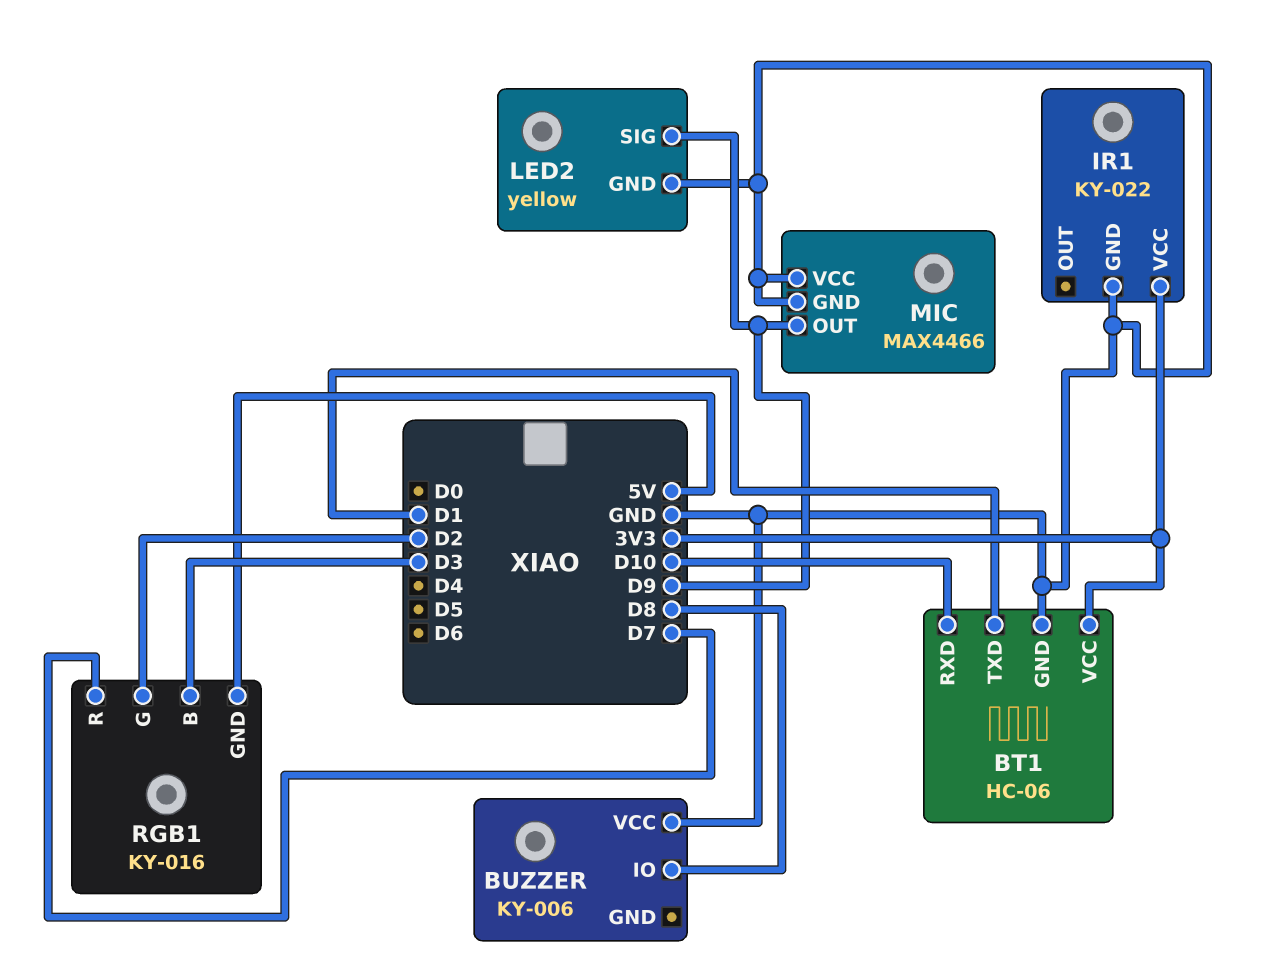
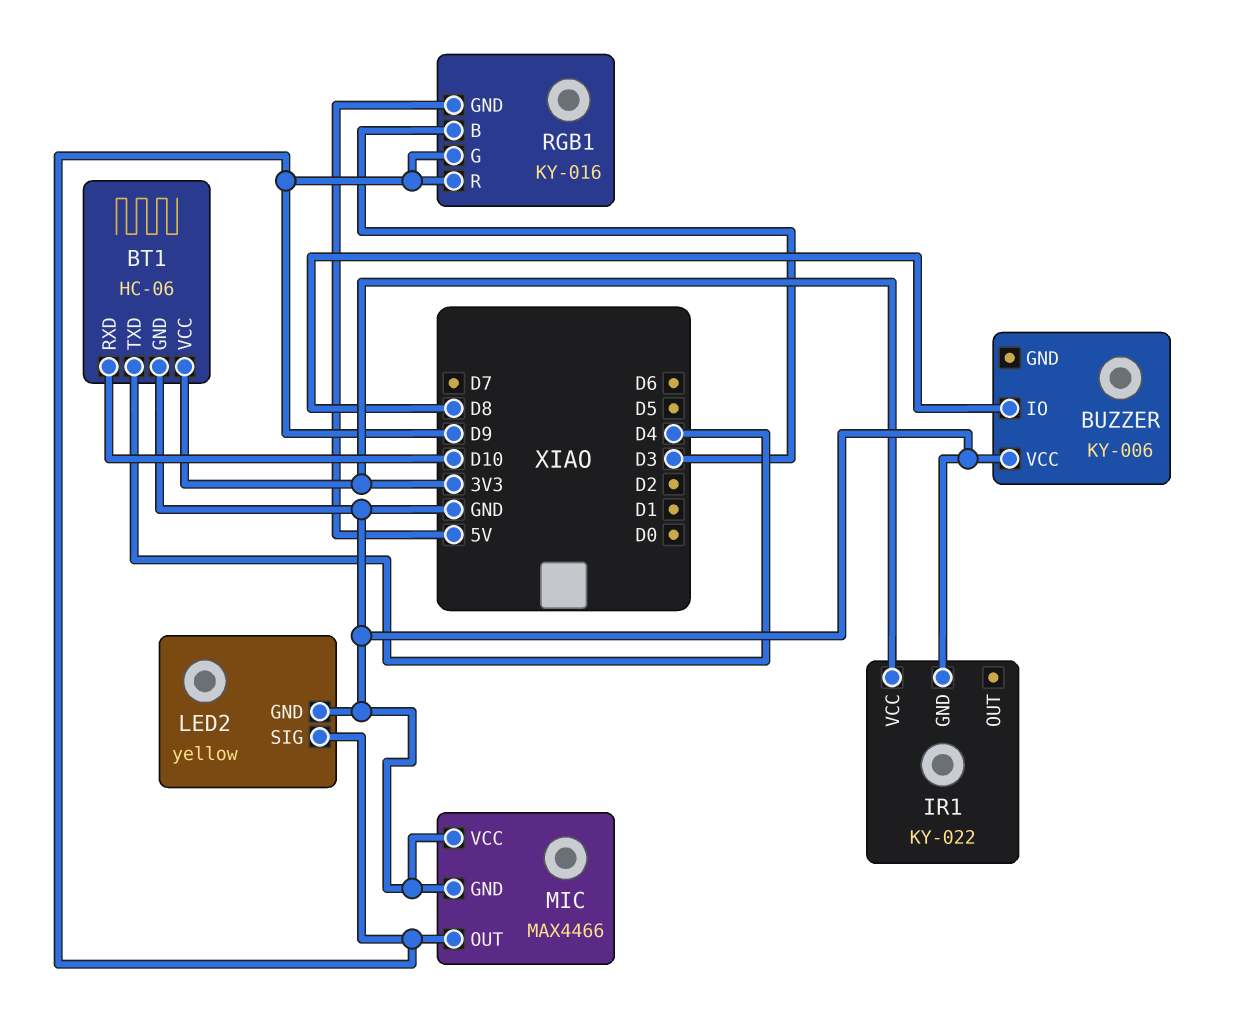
BT1 pin TXD: D1 -> D4
RGB1 pin G: D2 -> D9
RGB1 pin R: D7 -> D9

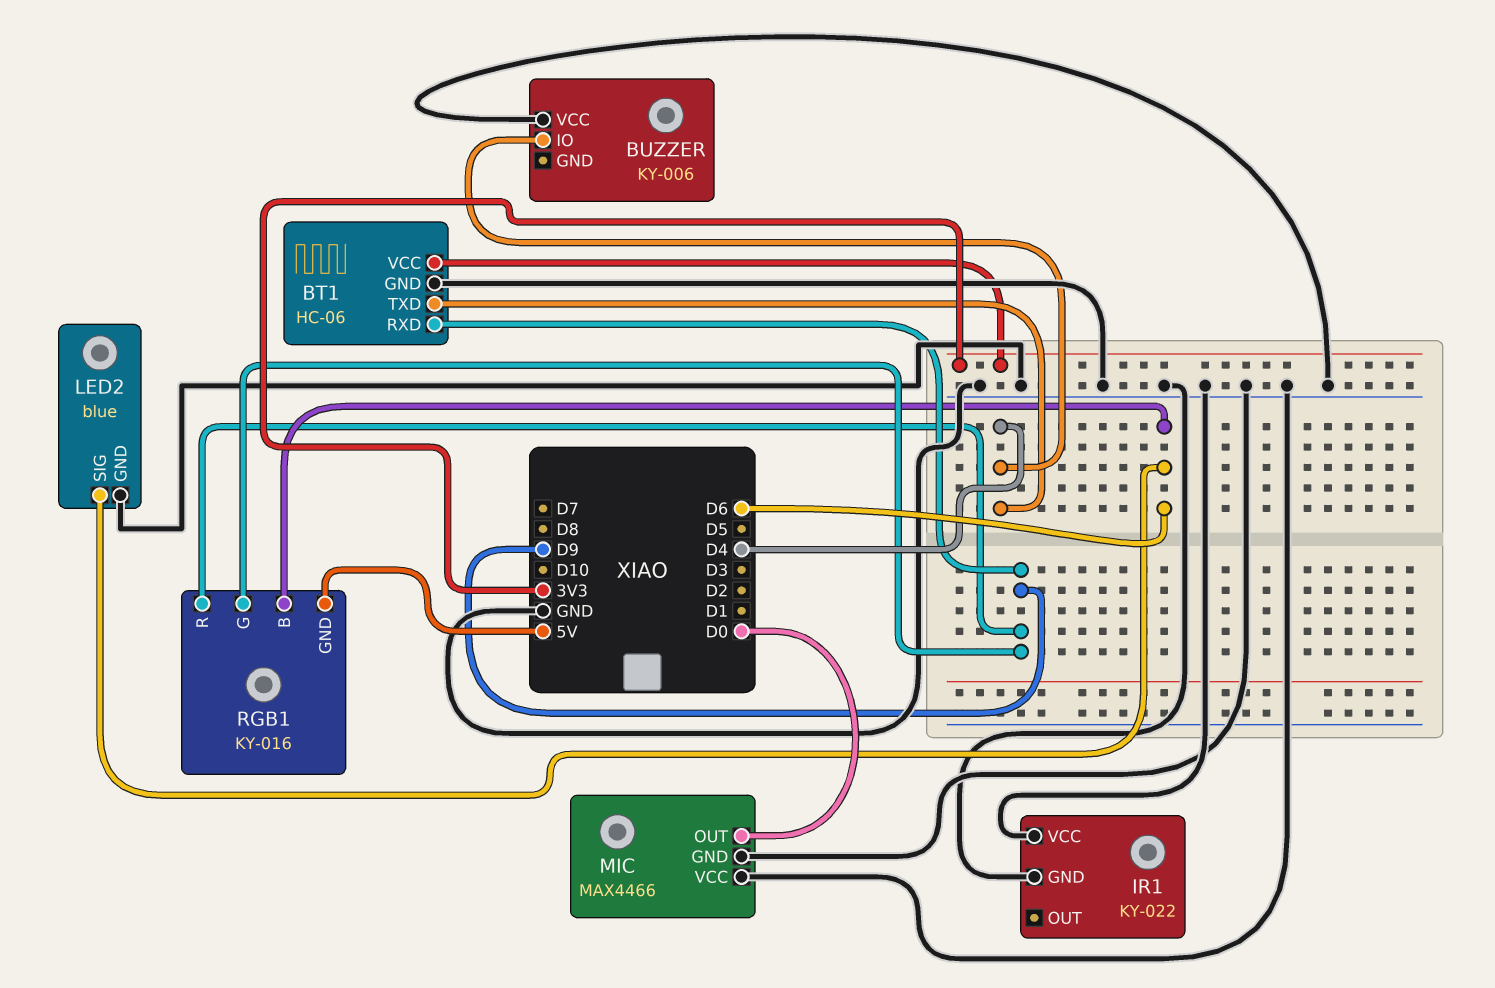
BT1 pin RXD: D10 -> D9
BUZZER pin IO: D8 -> D4
IR1 pin VCC: 3V3 -> GND
LED2: yellow -> blue
LED2 pin SIG: D9 -> D6
MIC pin OUT: D9 -> D0
RGB1 pin B: D3 -> D6

